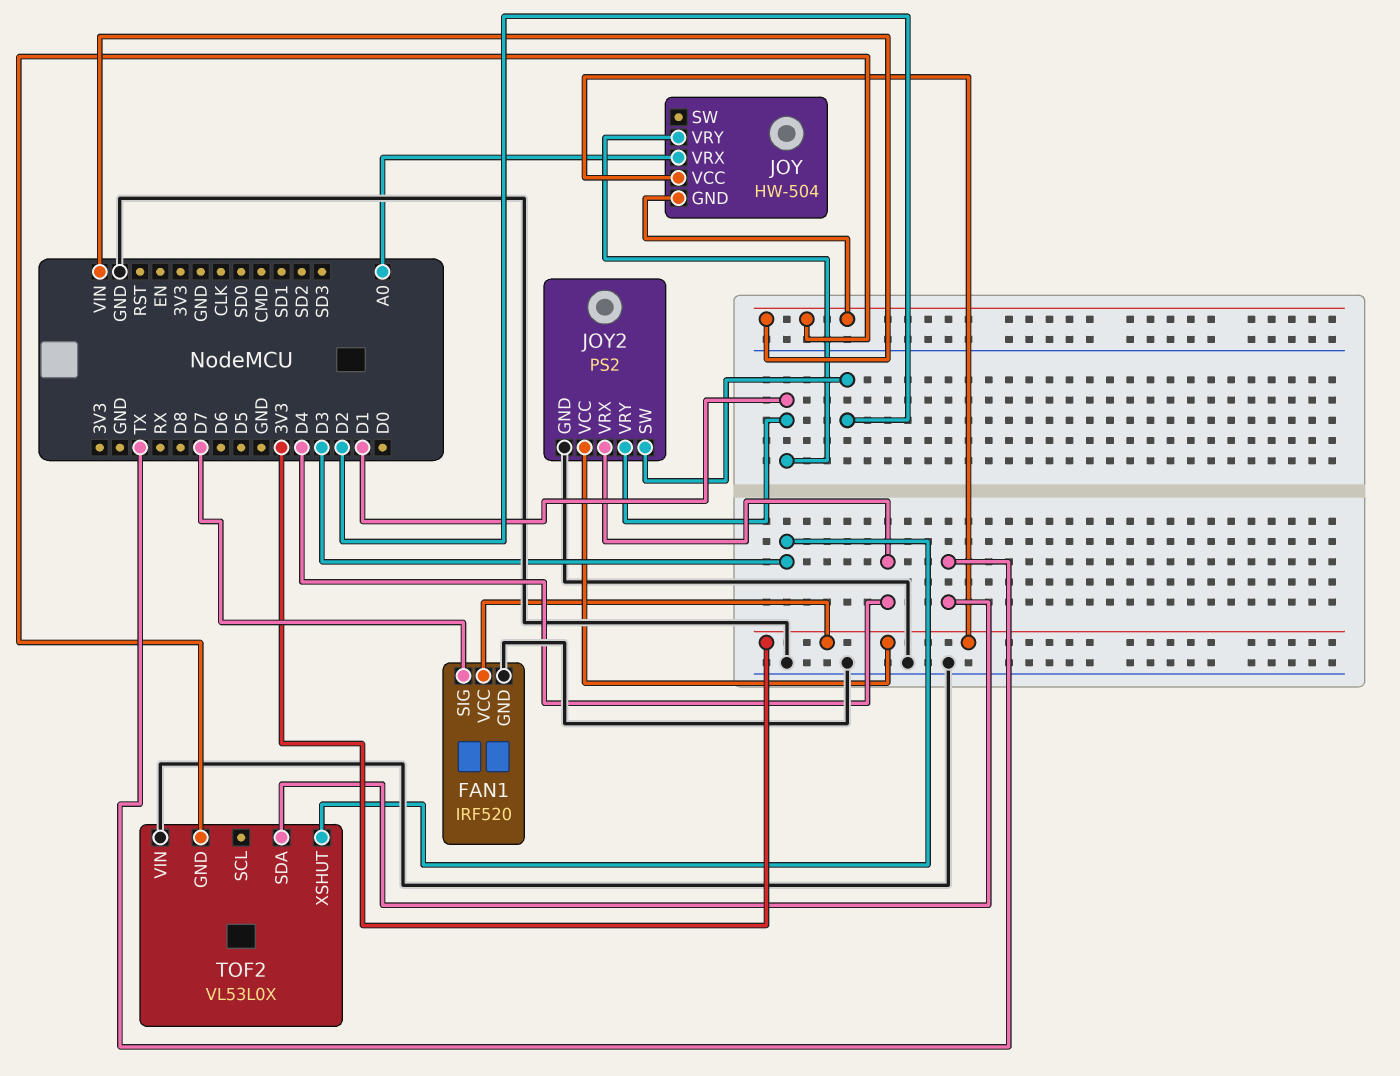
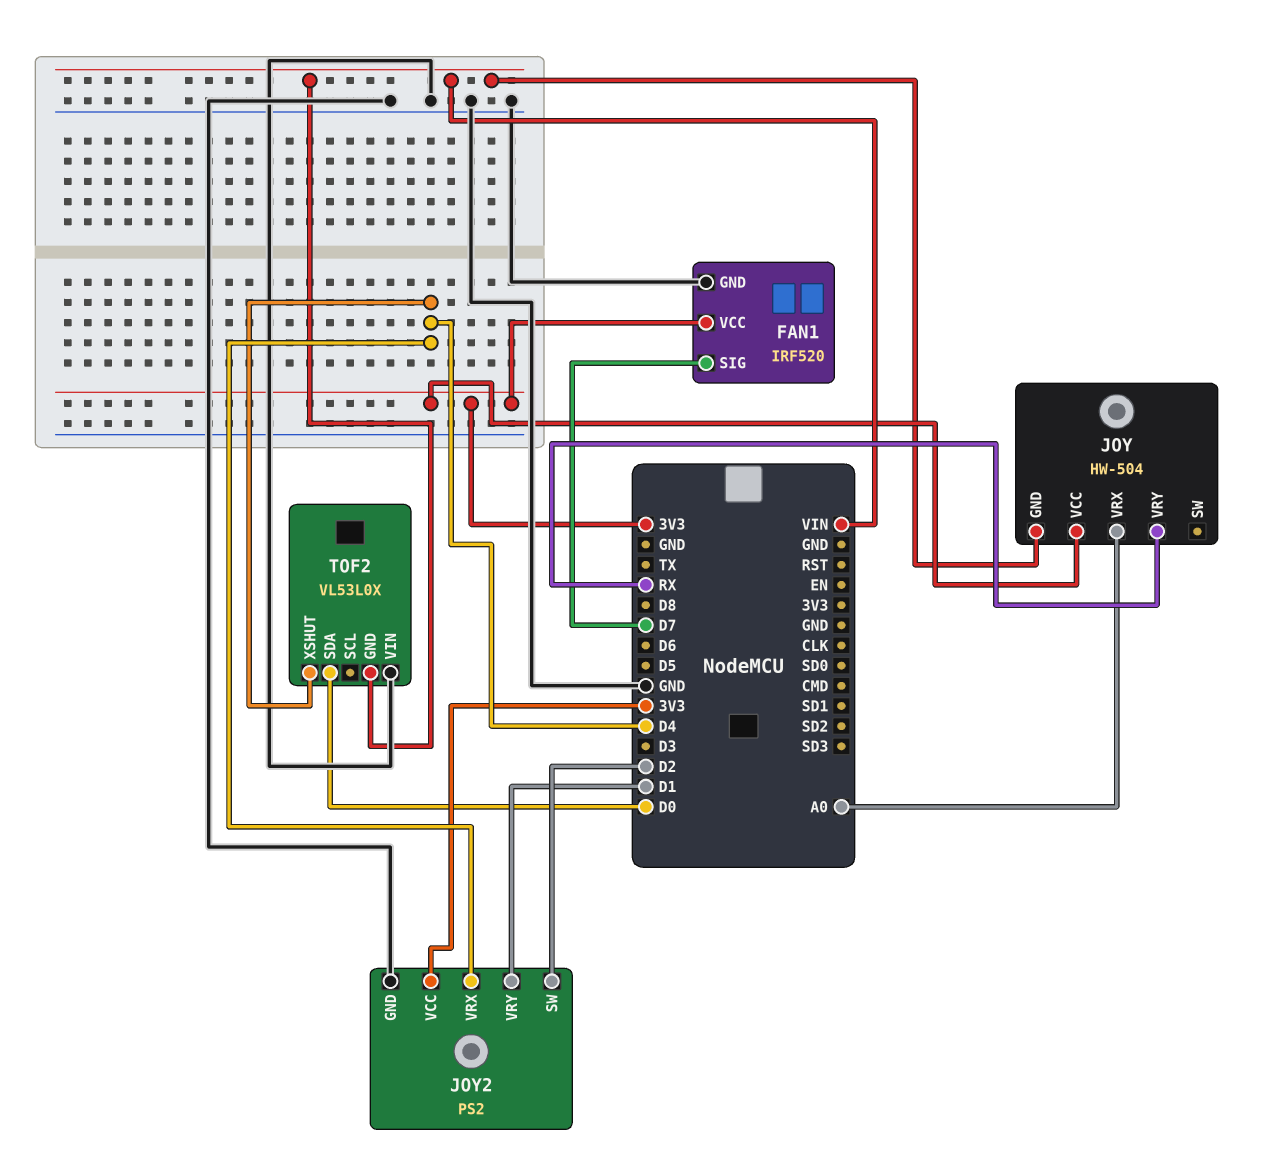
JOY pin VRY: D1 -> RX
TOF2 pin SDA: TX -> D0
TOF2 pin XSHUT: D3 -> D4

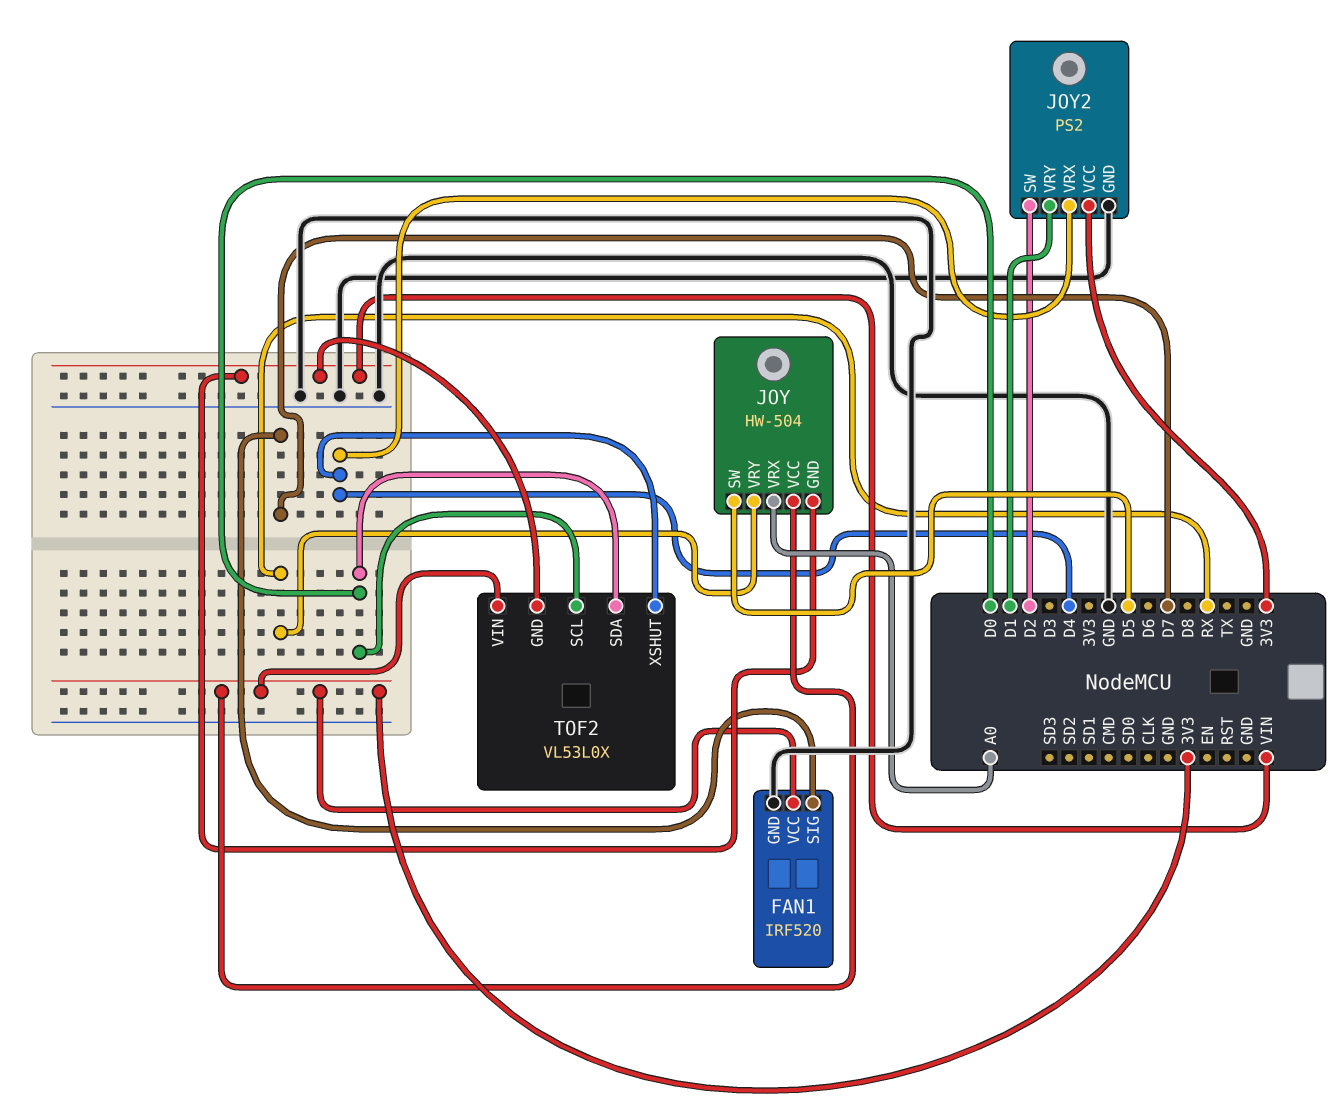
JOY pin SW: none -> D5
TOF2 pin SCL: none -> D0
TOF2 pin VIN: GND -> 3V3

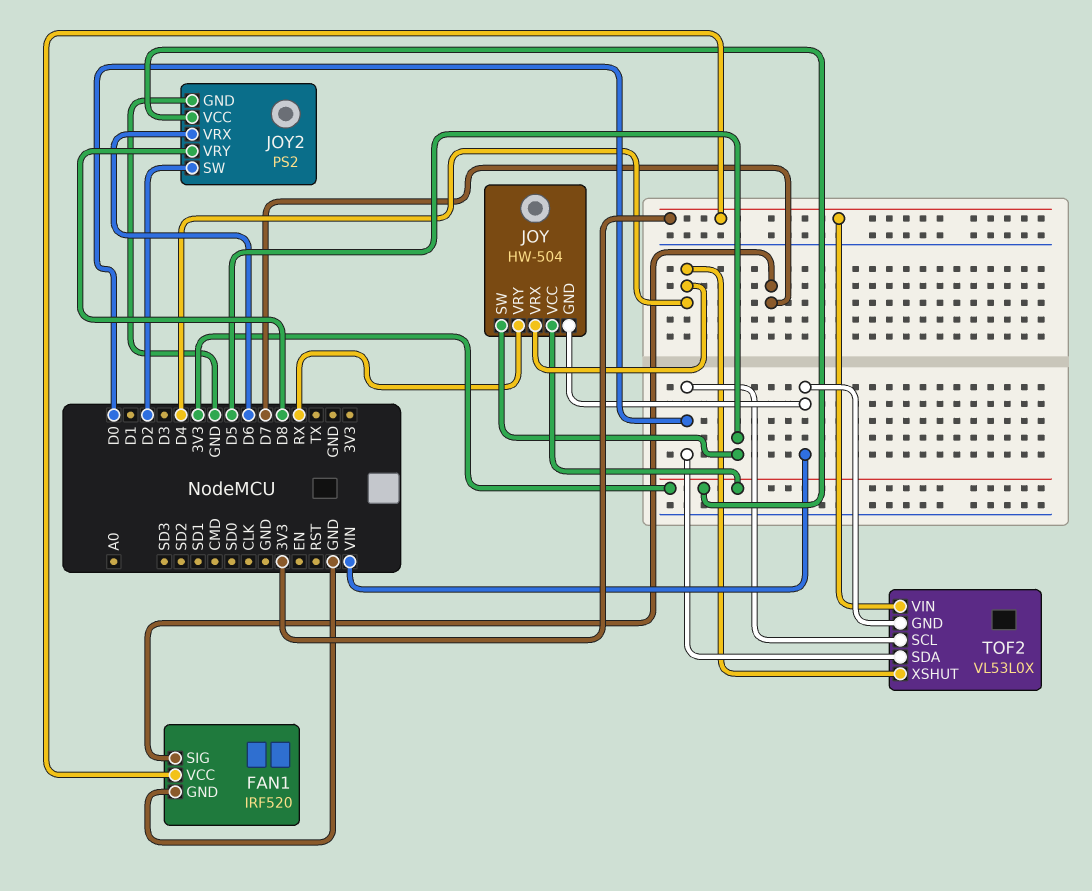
JOY pin VRX: A0 -> D4
JOY2 pin VRX: D4 -> D6
JOY2 pin VRY: D1 -> D8

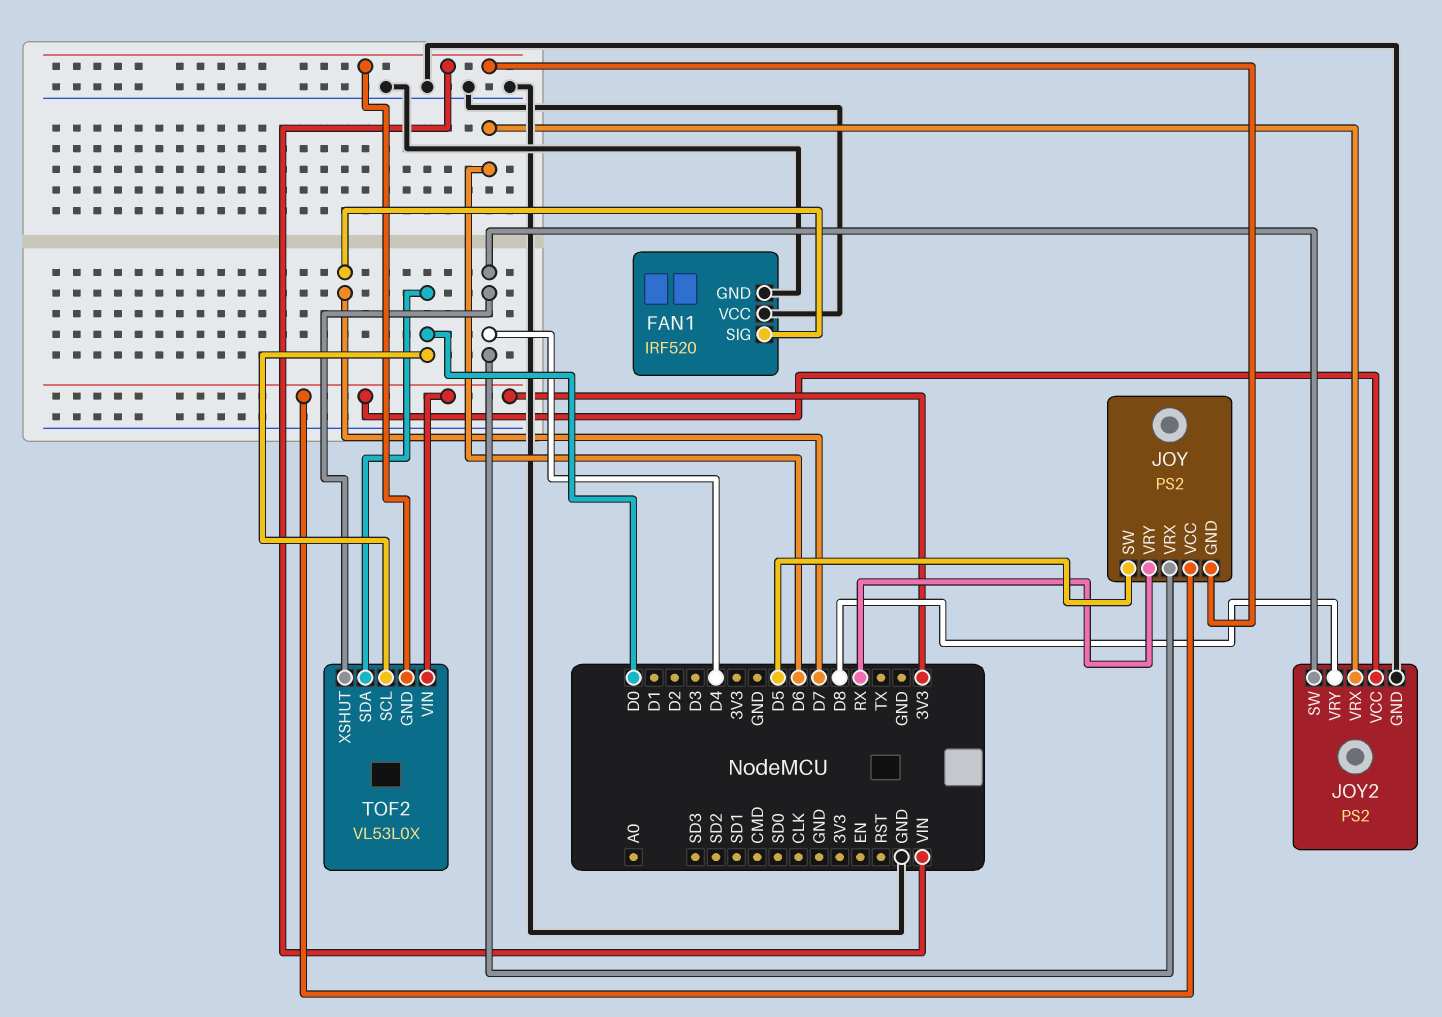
FAN1 pin VCC: 3V3 -> GND
JOY: HW-504 -> PS2
JOY2 pin SW: D2 -> D4

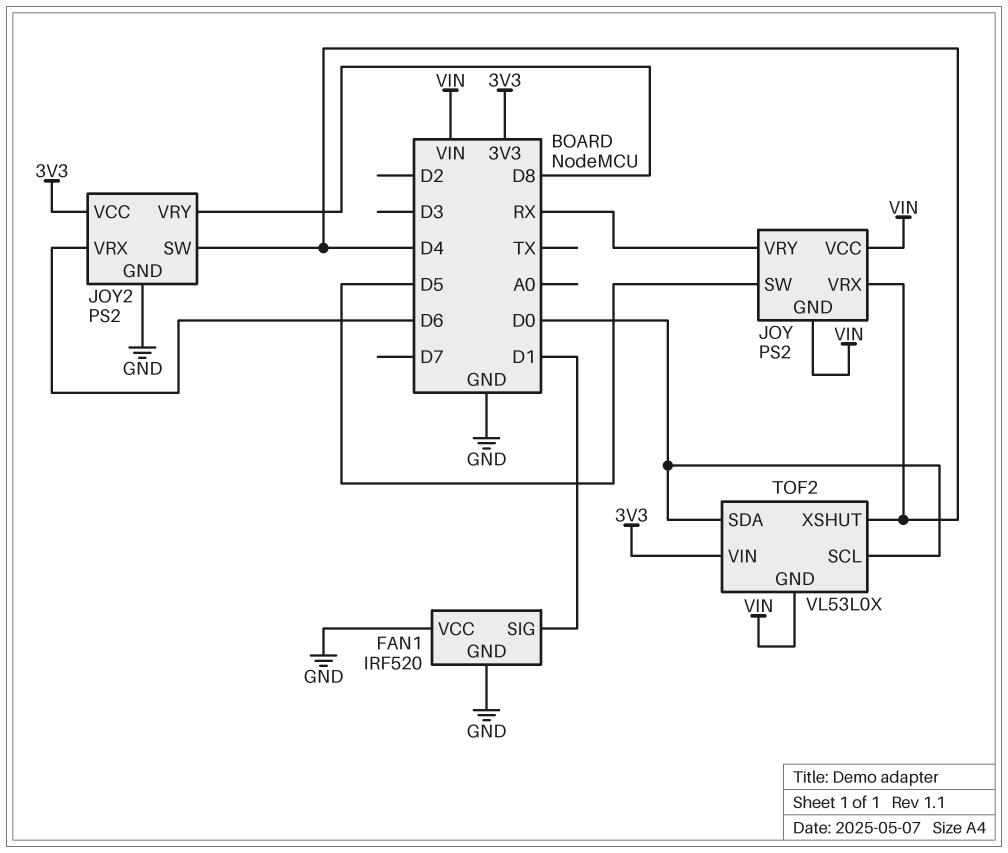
FAN1 pin SIG: D7 -> D1
JOY pin VCC: 3V3 -> VIN

